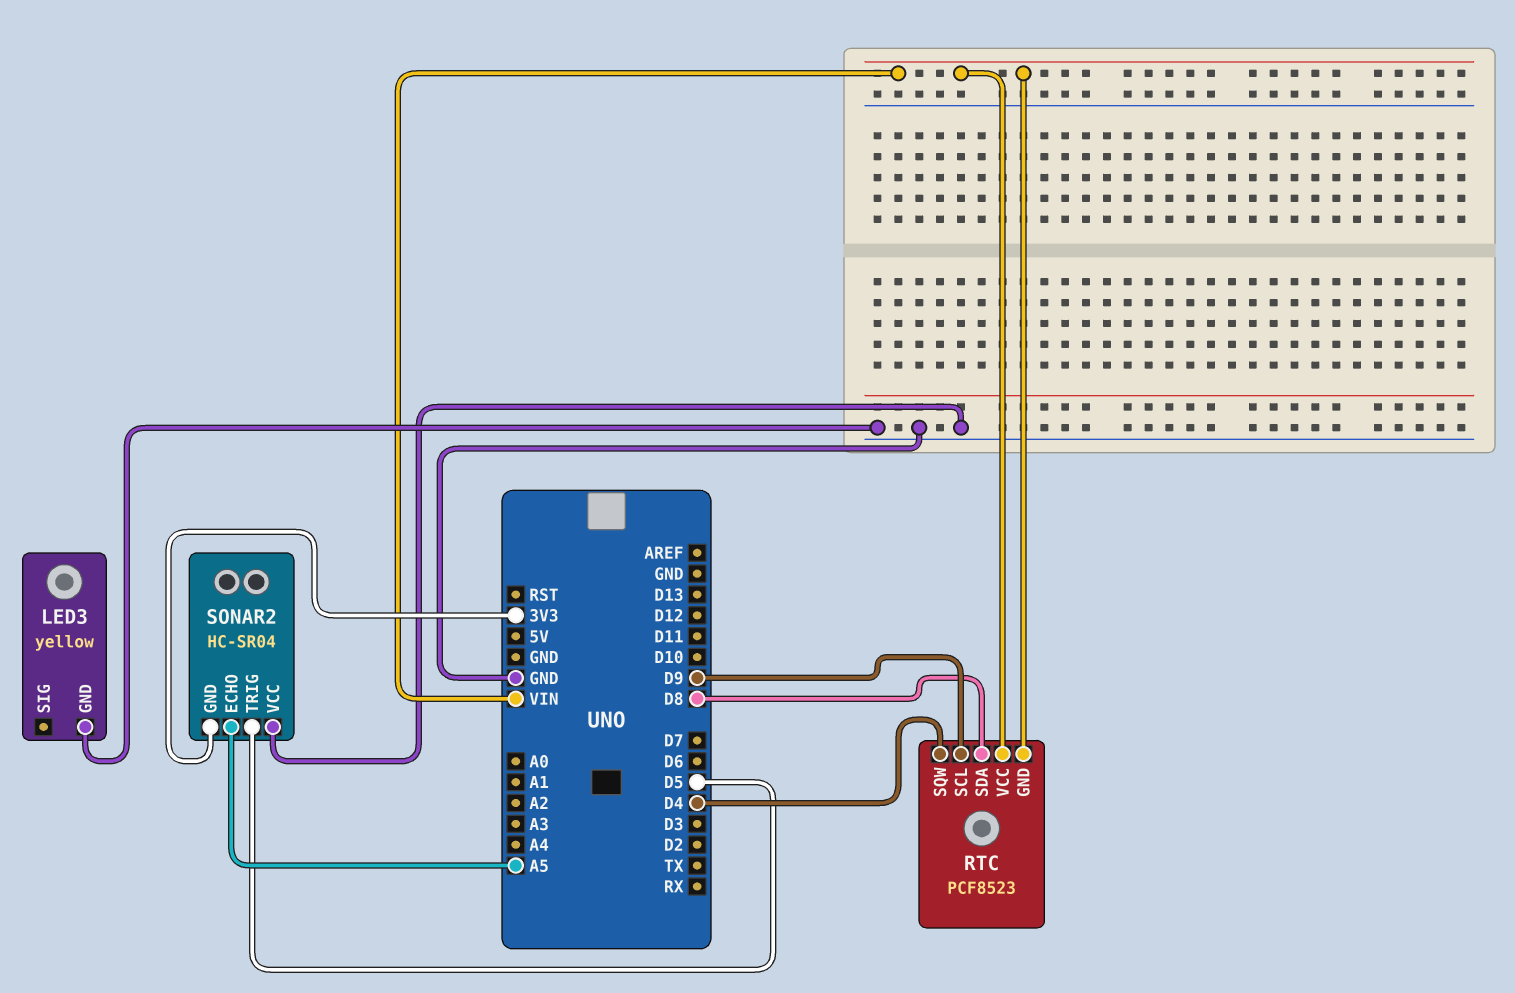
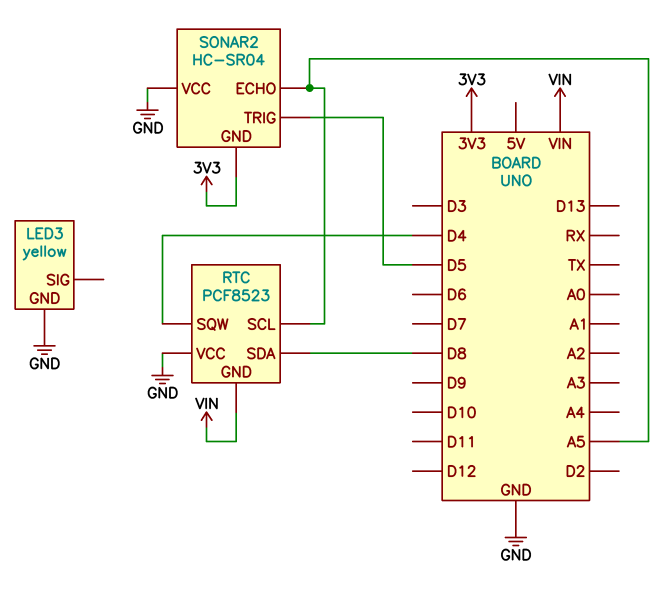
RTC pin SCL: D9 -> A5
RTC pin VCC: VIN -> GND

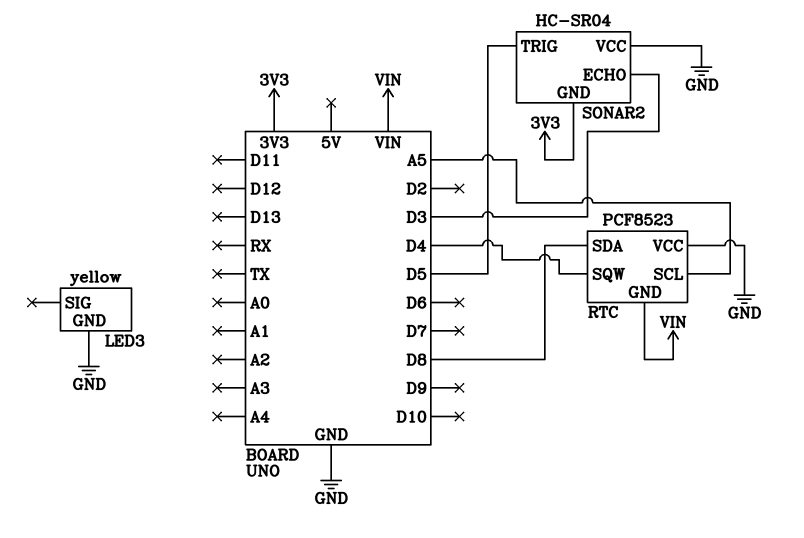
SONAR2 pin ECHO: A5 -> D3

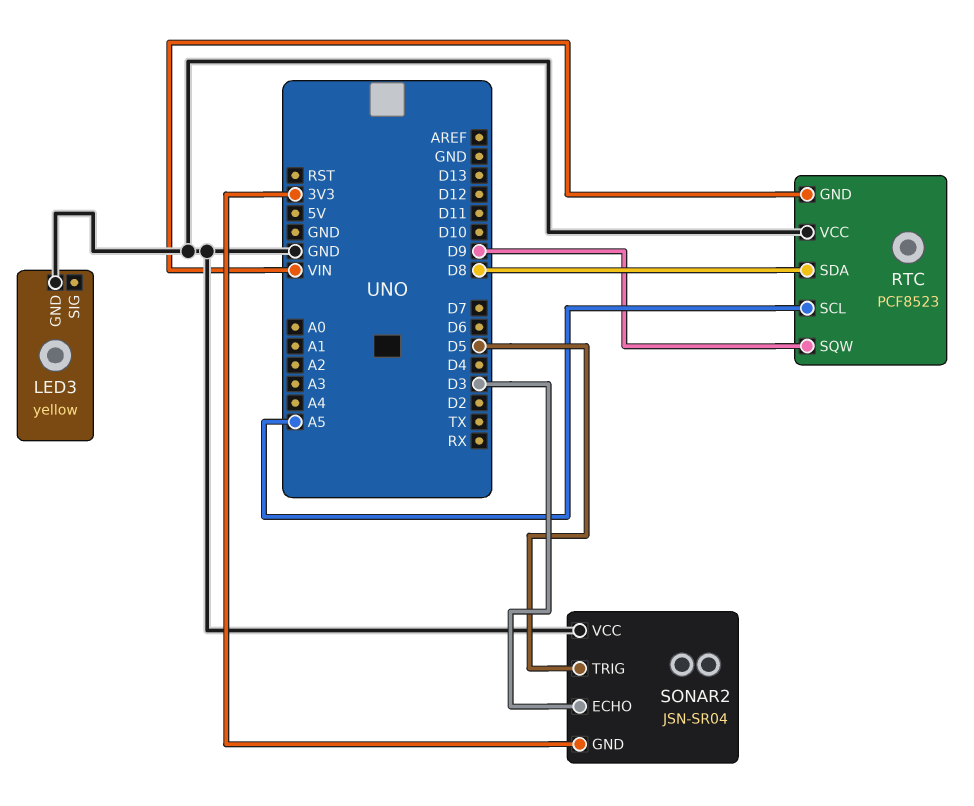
RTC pin SQW: D4 -> D9
SONAR2: HC-SR04 -> JSN-SR04

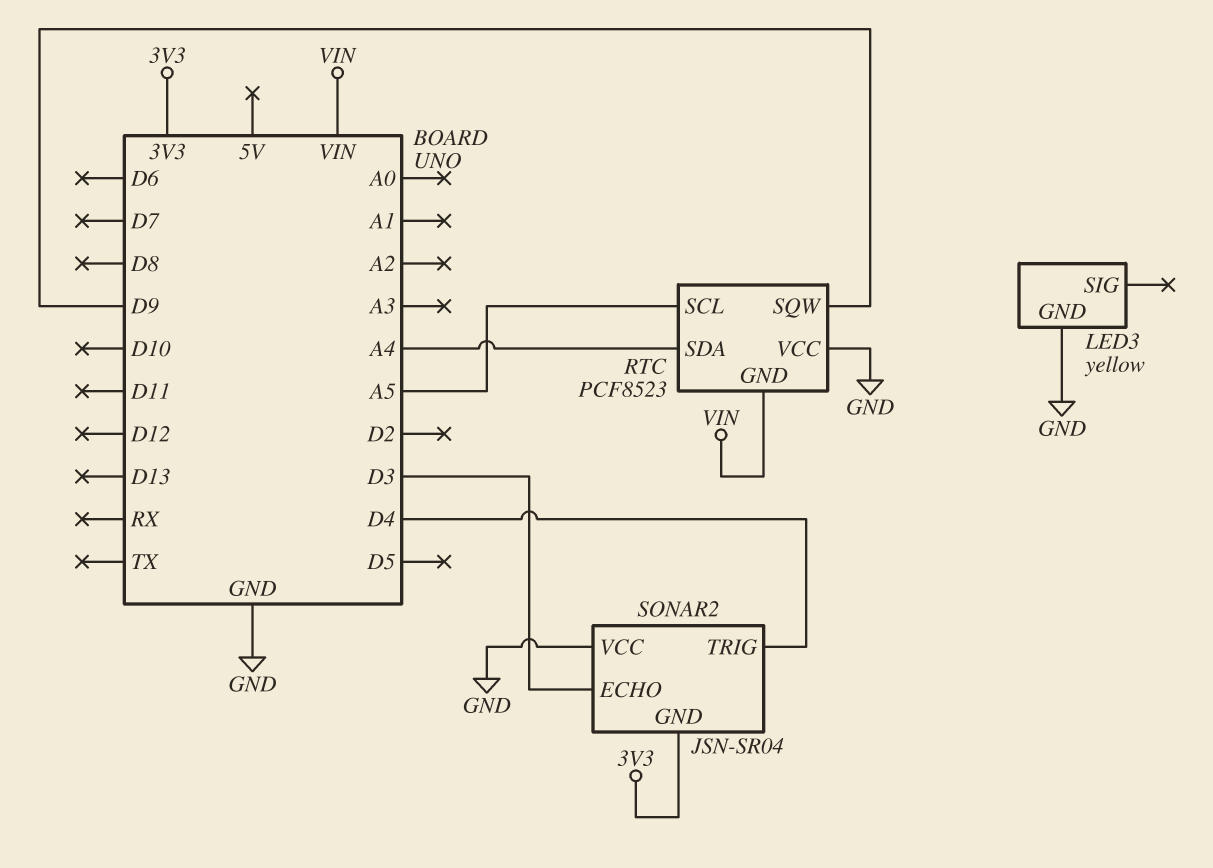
RTC pin SDA: D8 -> A4
SONAR2 pin TRIG: D5 -> D4

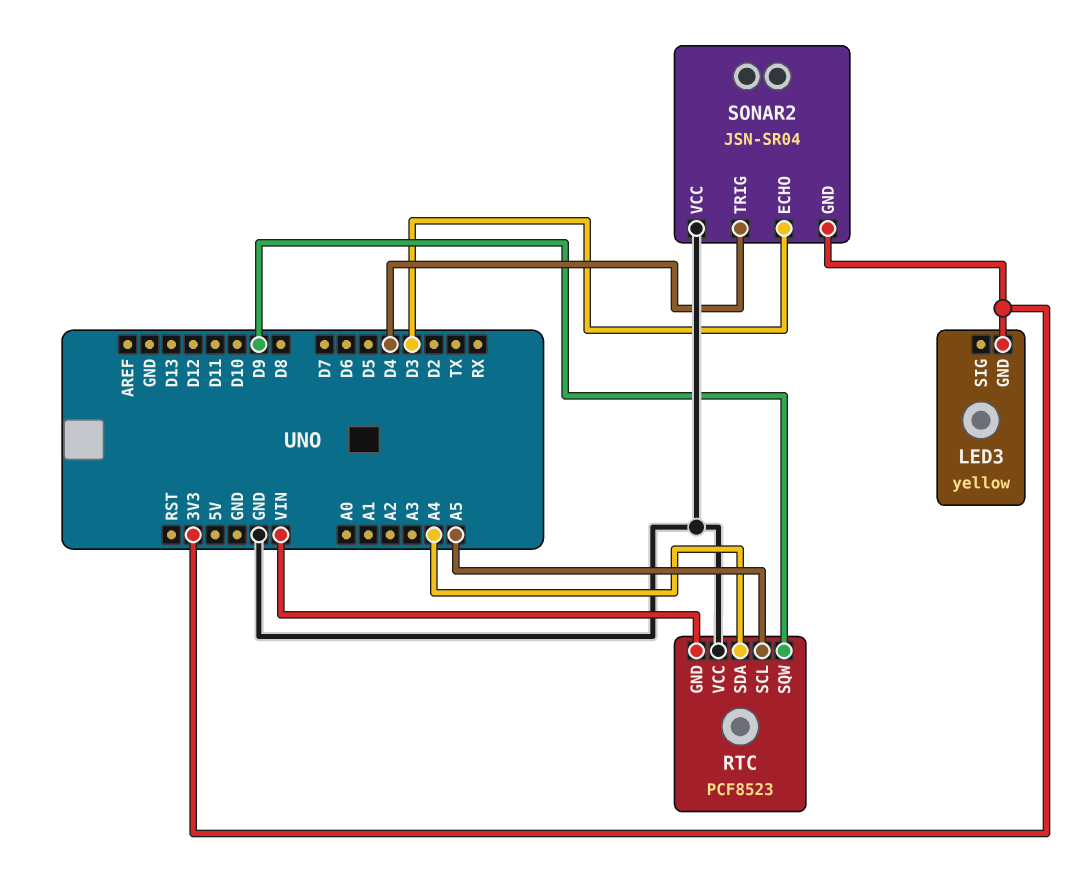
LED3 pin GND: GND -> 3V3

